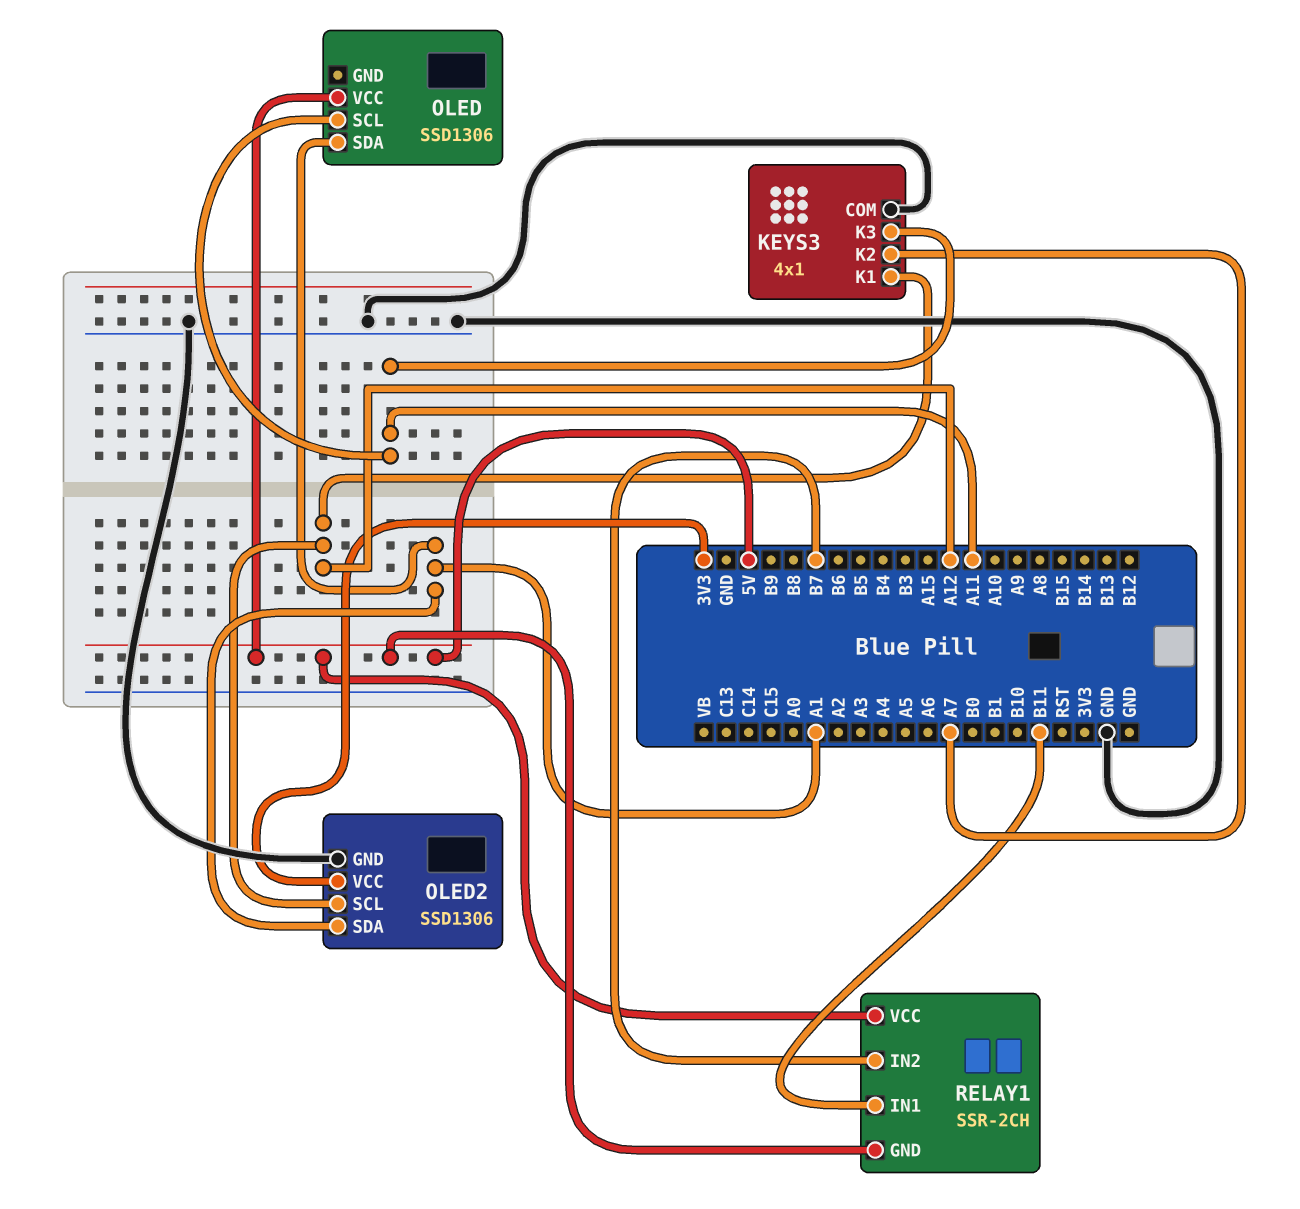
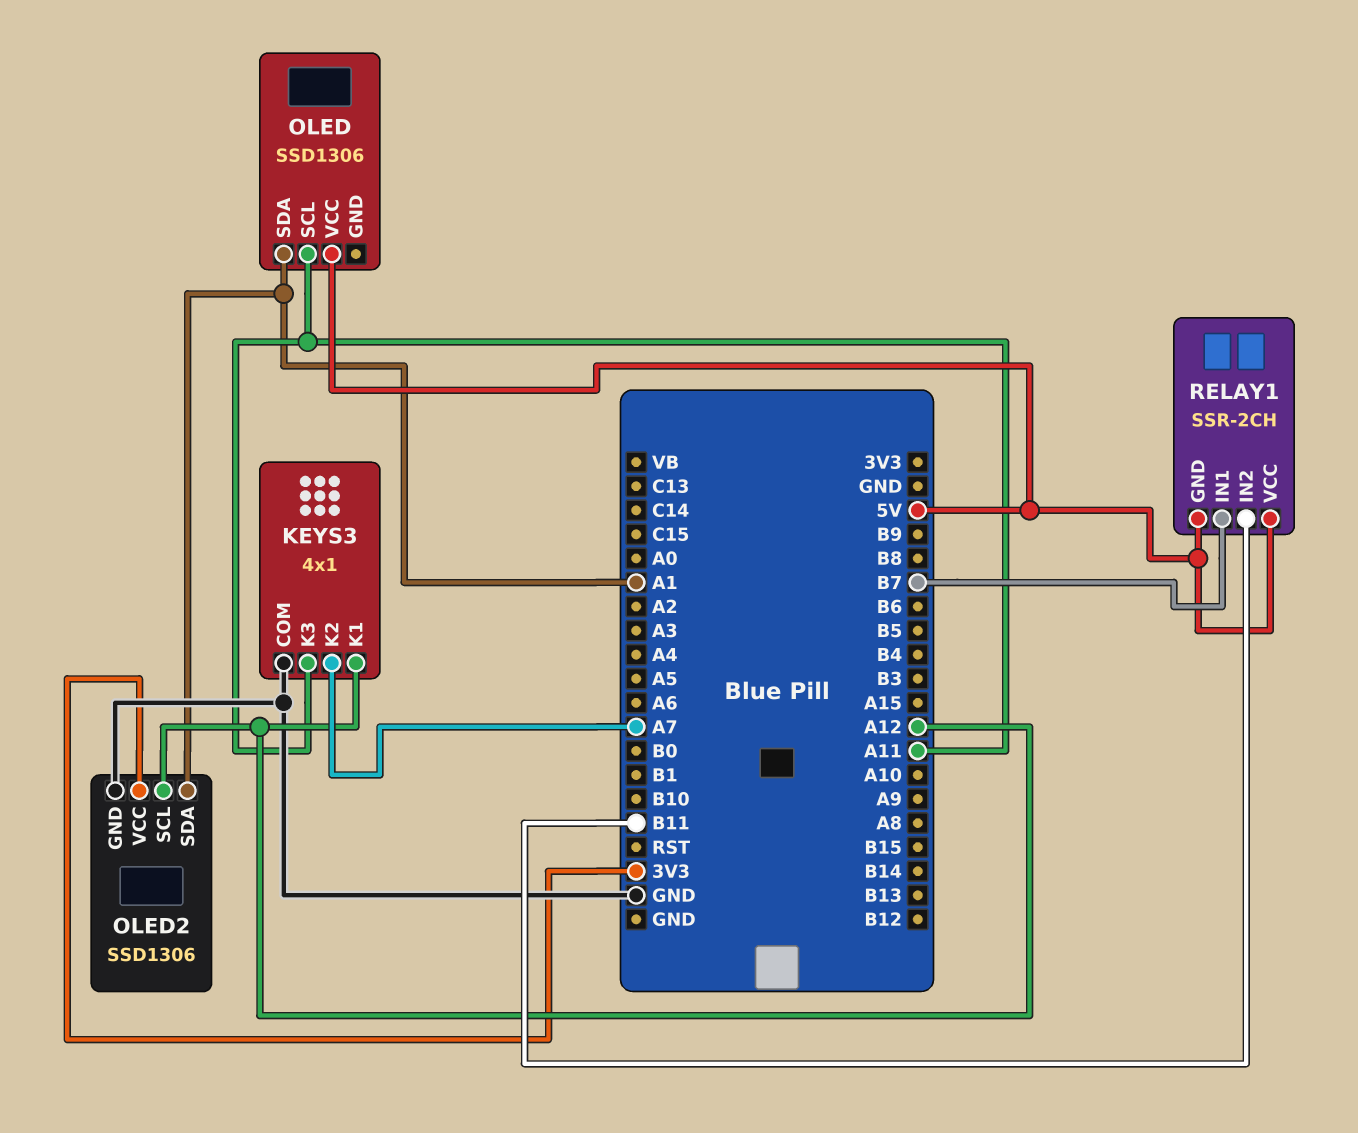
RELAY1 pin IN1: B11 -> B7
RELAY1 pin IN2: B7 -> B11

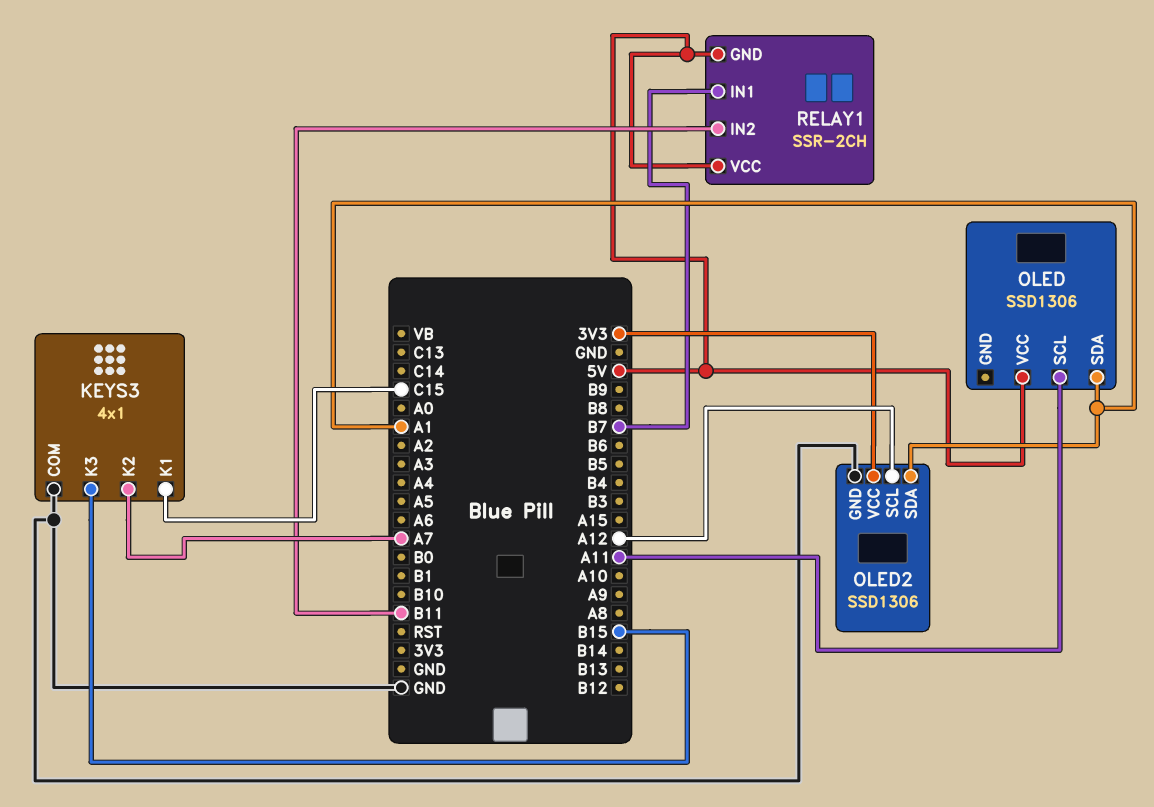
KEYS3 pin K1: A12 -> C15
KEYS3 pin K3: A11 -> B15

